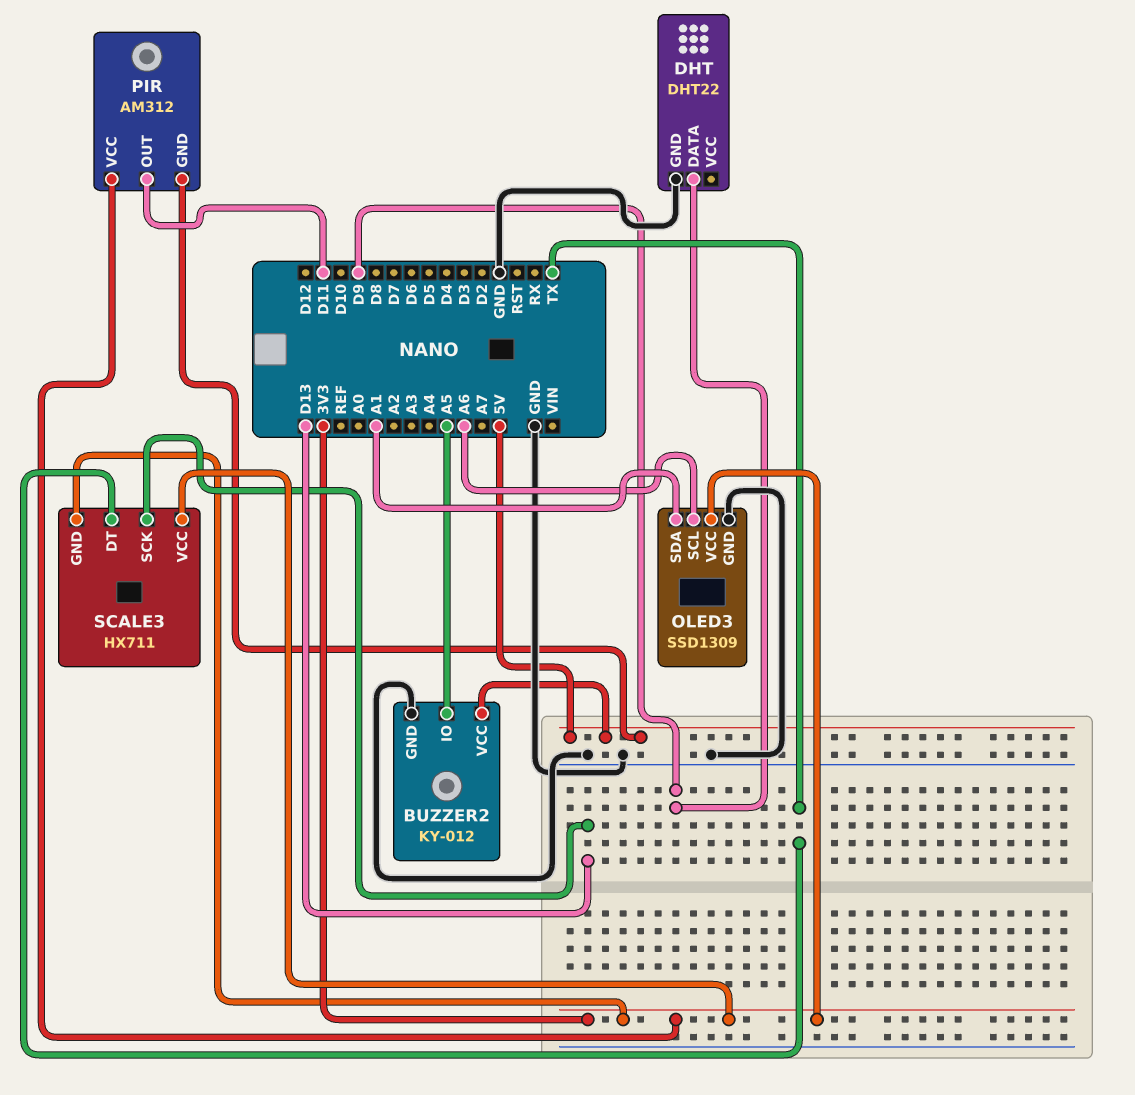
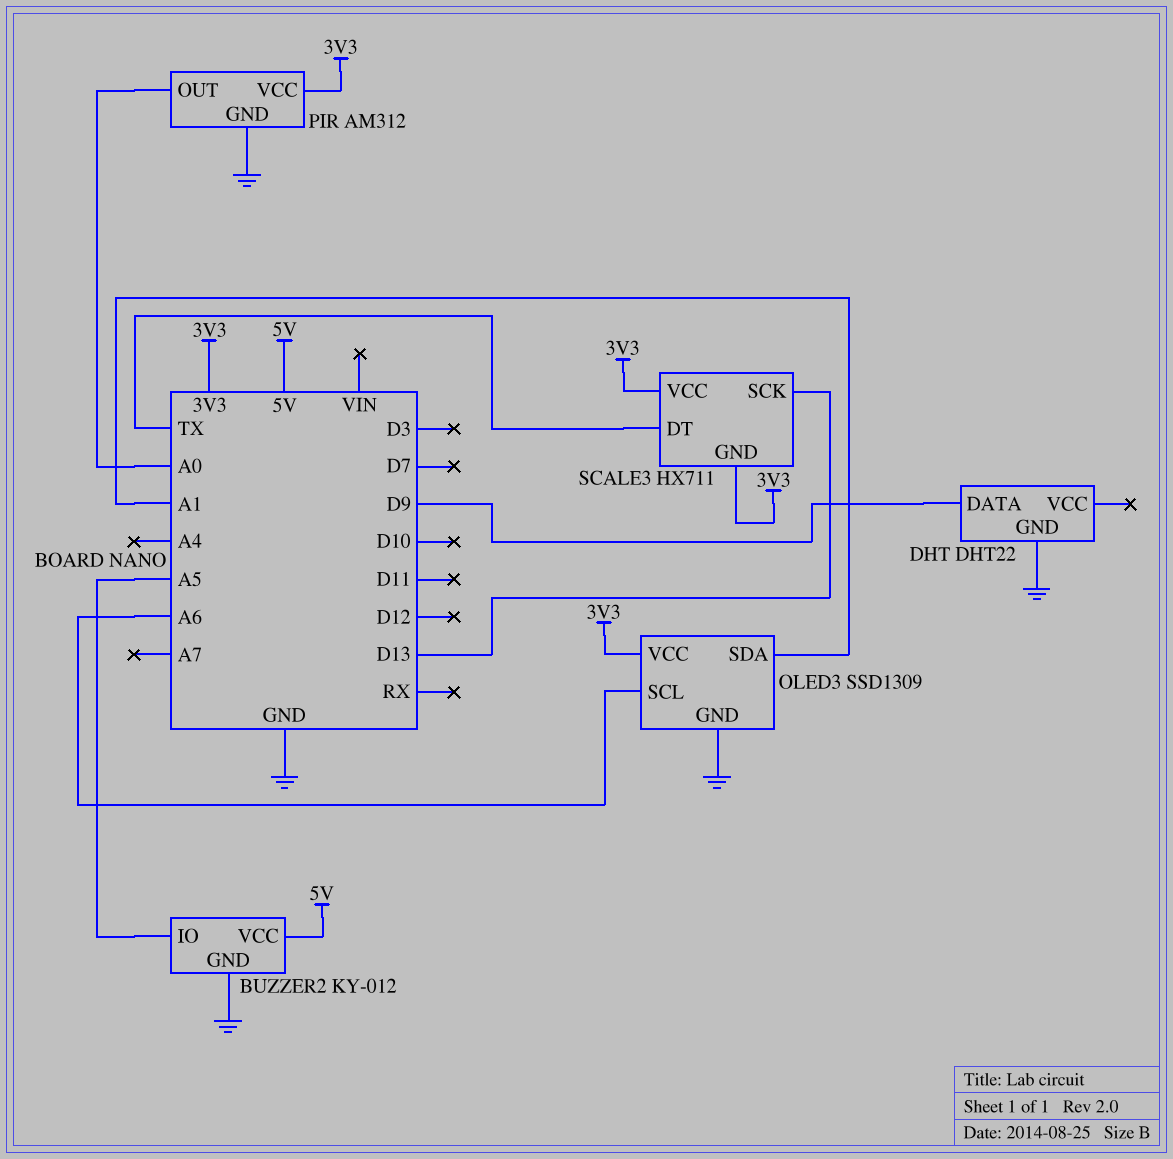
PIR pin GND: 5V -> GND
PIR pin OUT: D11 -> A0

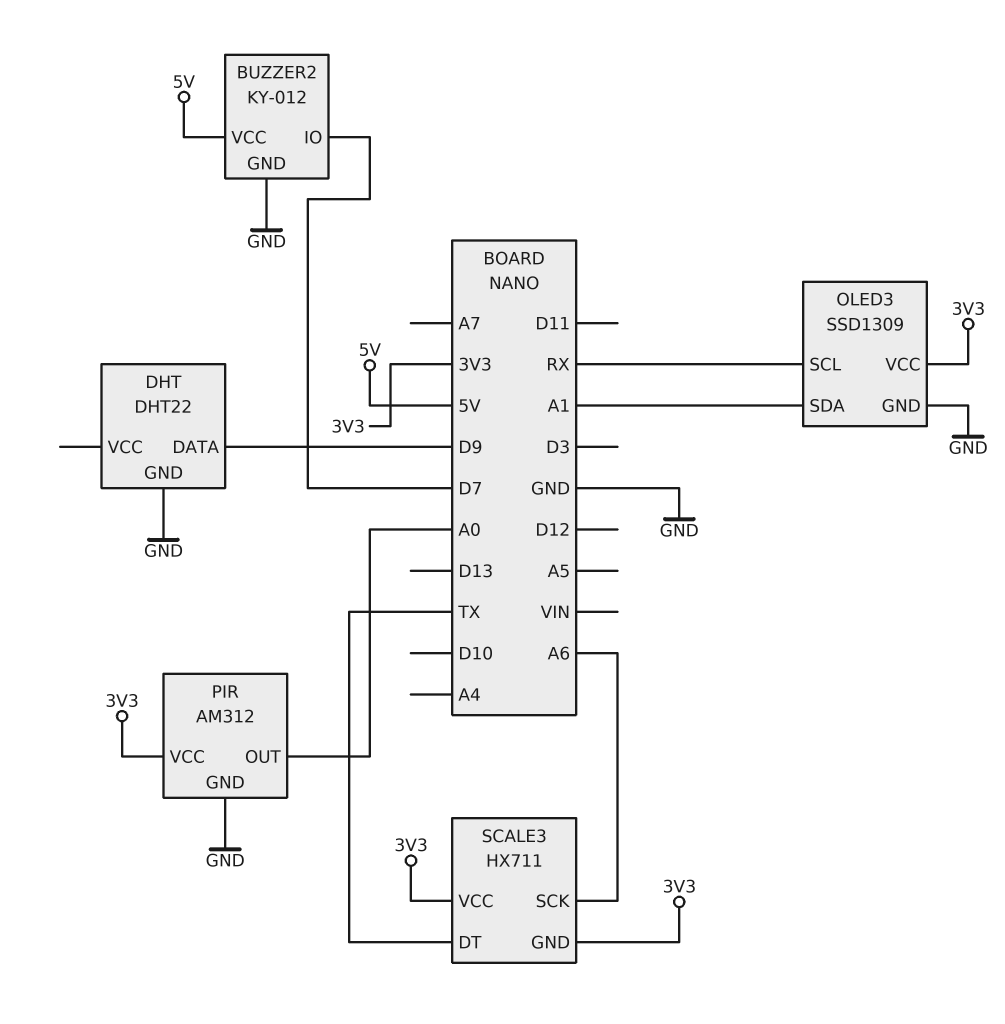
BUZZER2 pin IO: A5 -> D7
OLED3 pin SCL: A6 -> RX
SCALE3 pin SCK: D13 -> A6

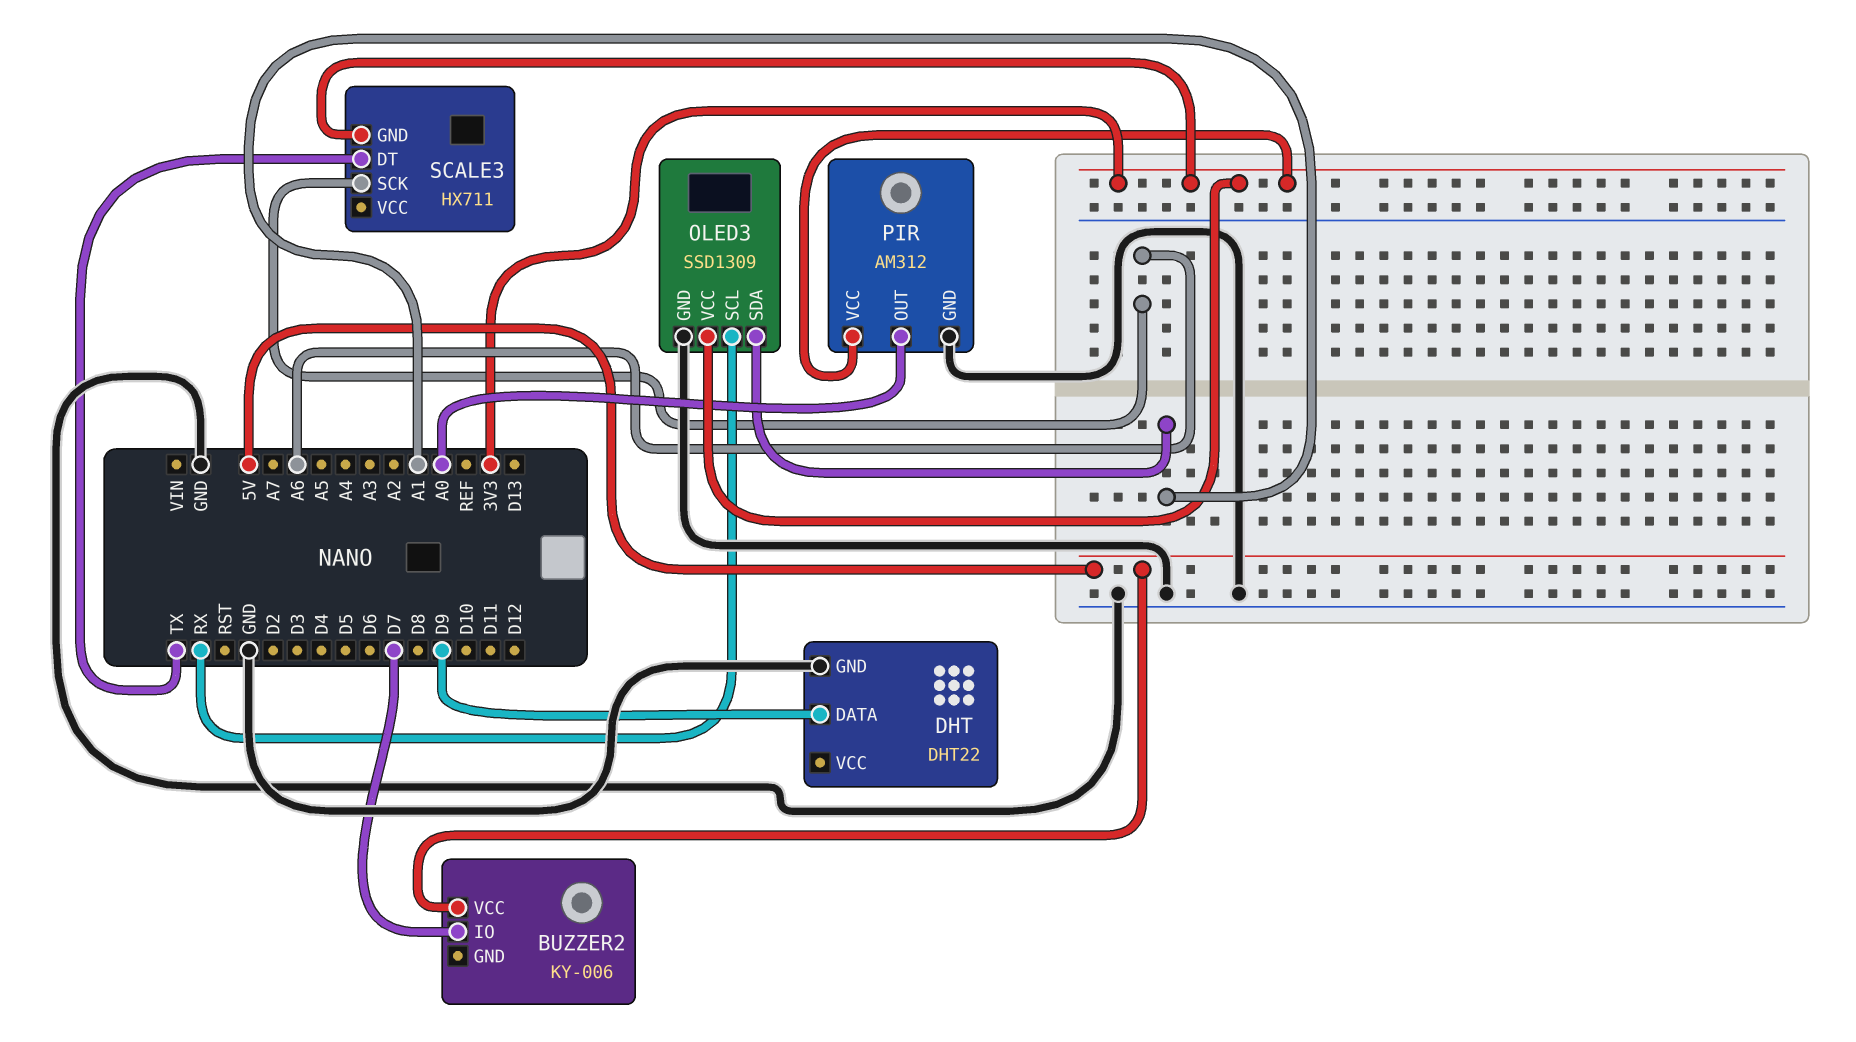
BUZZER2: KY-012 -> KY-006
BUZZER2 pin GND: GND -> none
SCALE3 pin VCC: 3V3 -> none

